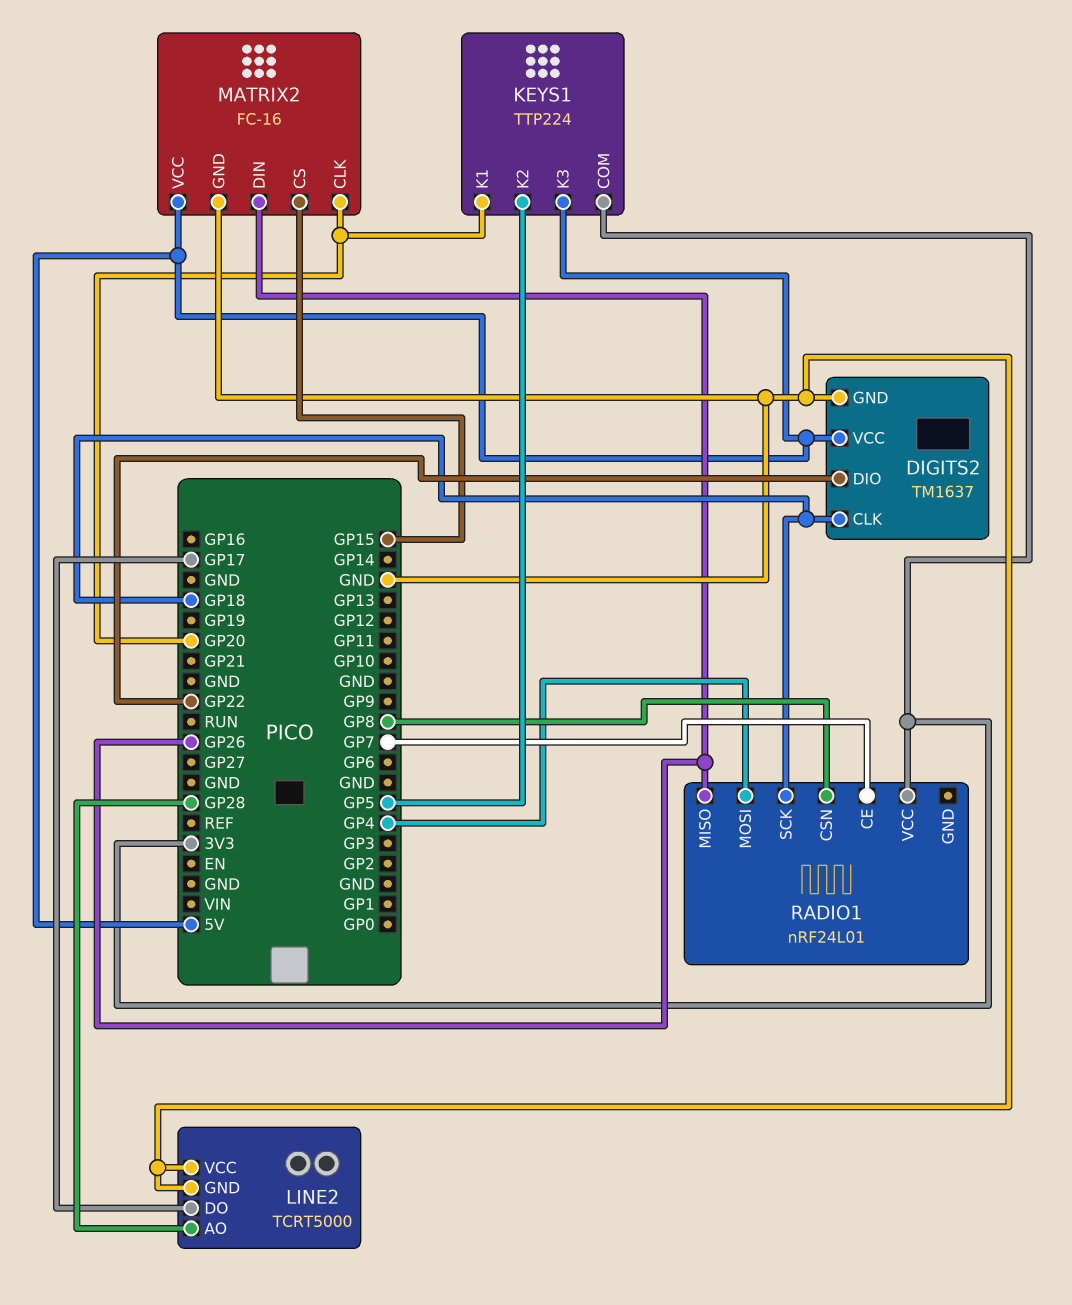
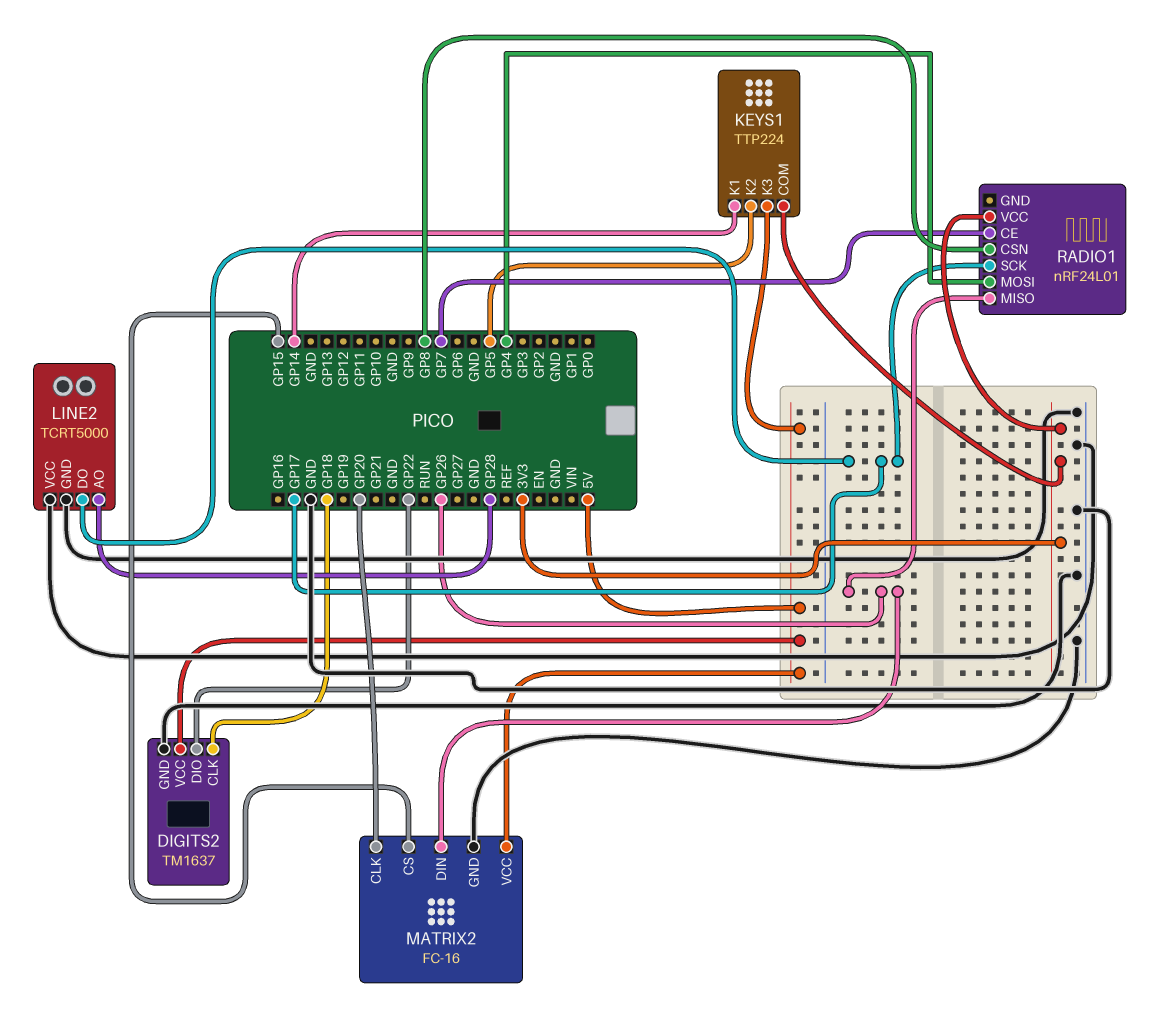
KEYS1 pin K1: GP20 -> GP14
RADIO1 pin SCK: GP18 -> GP17

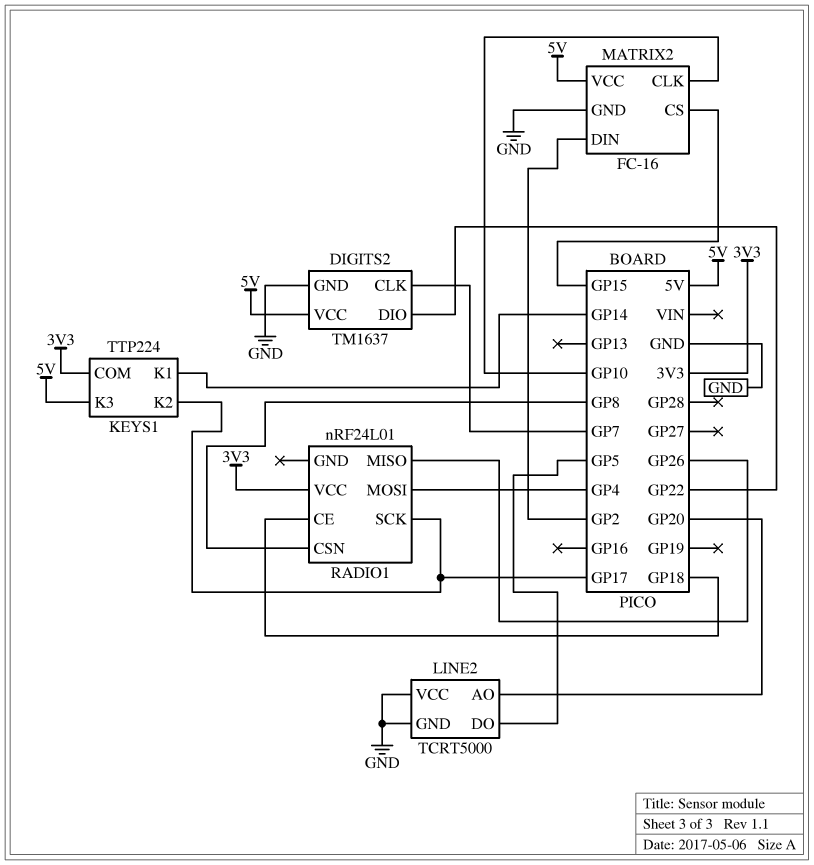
DIGITS2 pin CLK: GP18 -> GP7
KEYS1 pin K2: GP5 -> GP17
LINE2 pin AO: GP28 -> GP20
LINE2 pin DO: GP17 -> GP5
MATRIX2 pin CLK: GP20 -> GP10
MATRIX2 pin DIN: GP26 -> GP2
RADIO1 pin CE: GP7 -> GP18

